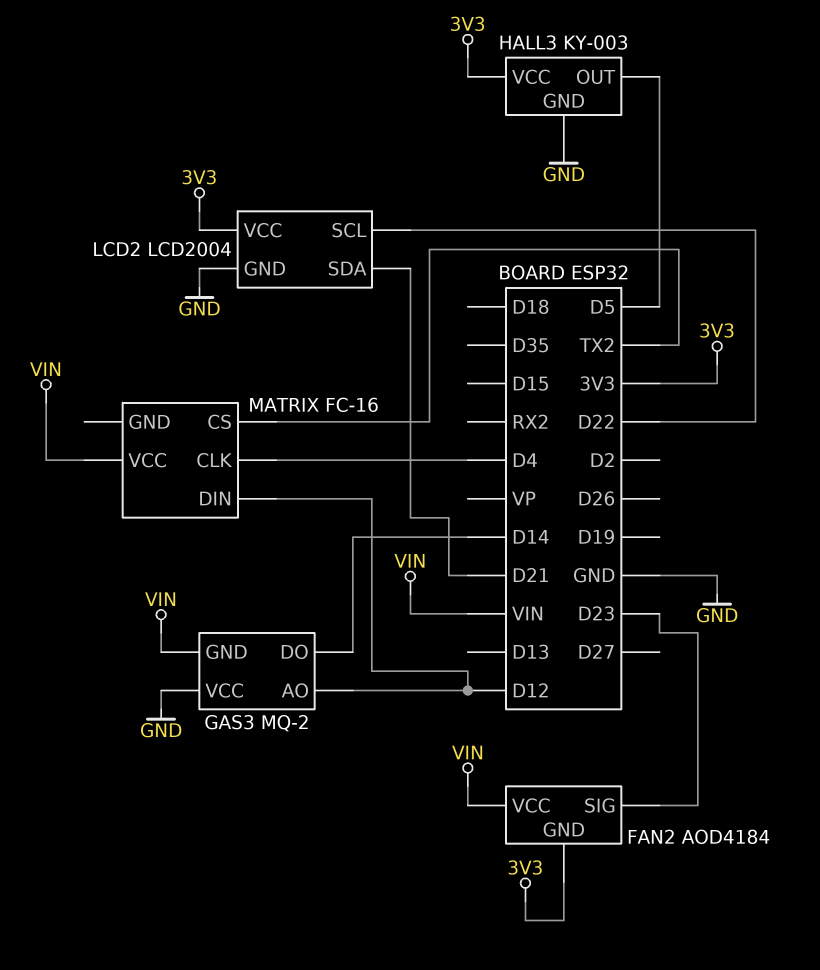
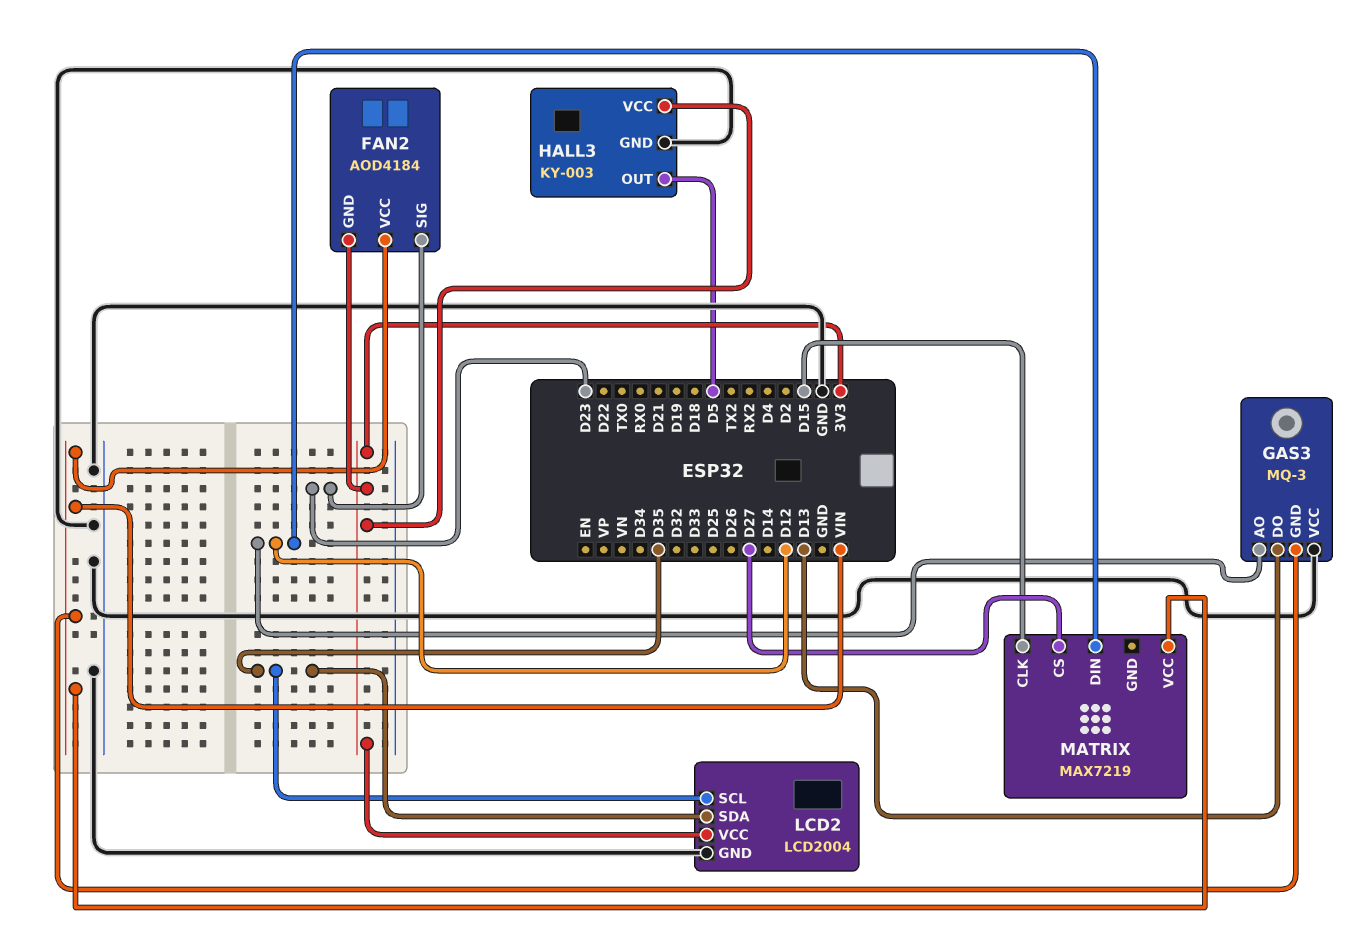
GAS3: MQ-2 -> MQ-3
GAS3 pin DO: D14 -> D13
LCD2 pin SCL: D22 -> D35
LCD2 pin SDA: D21 -> D35
MATRIX: FC-16 -> MAX7219
MATRIX pin CLK: D4 -> D15
MATRIX pin CS: TX2 -> D27

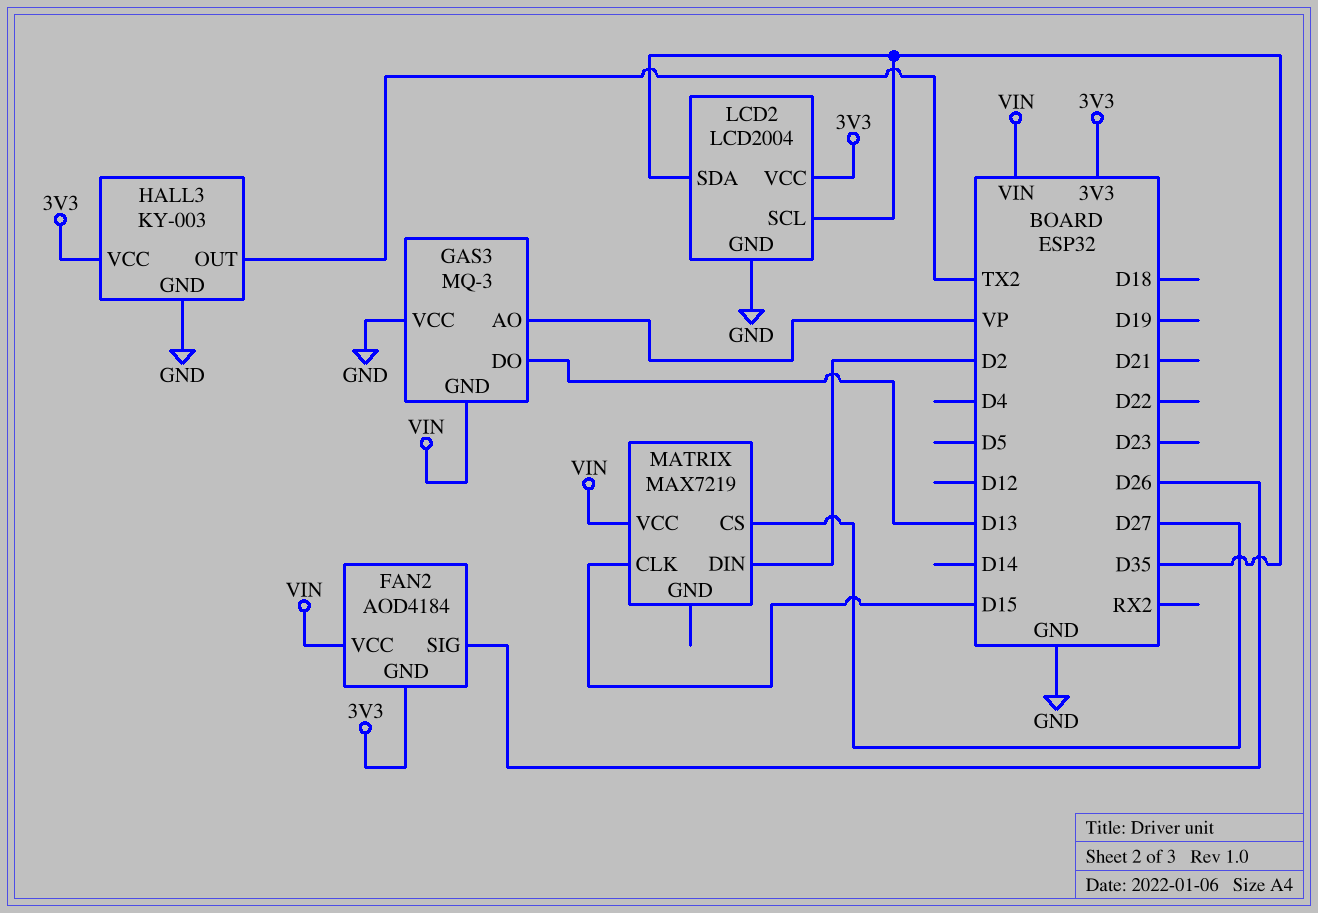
FAN2 pin SIG: D23 -> D26
GAS3 pin AO: D12 -> VP
HALL3 pin OUT: D5 -> TX2
MATRIX pin DIN: D12 -> D2

